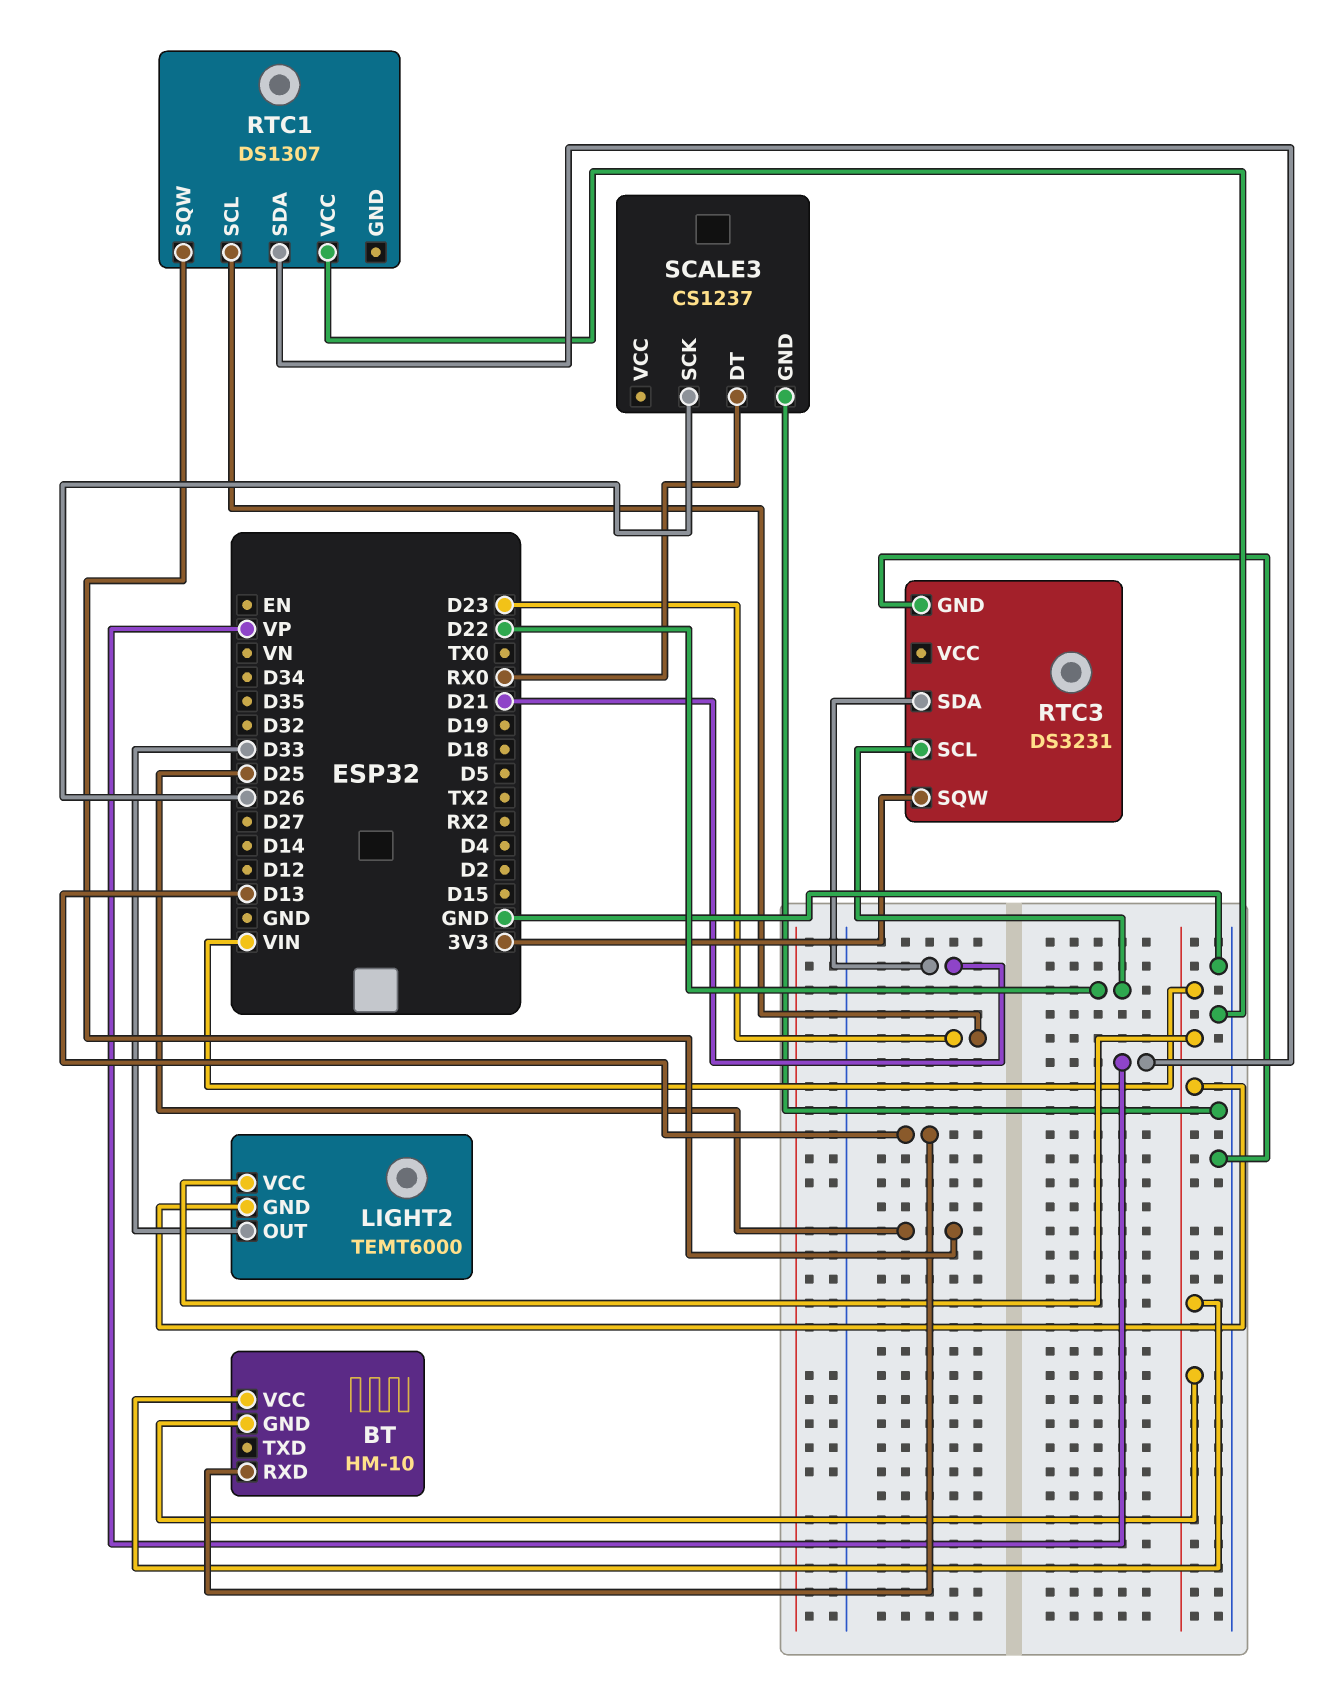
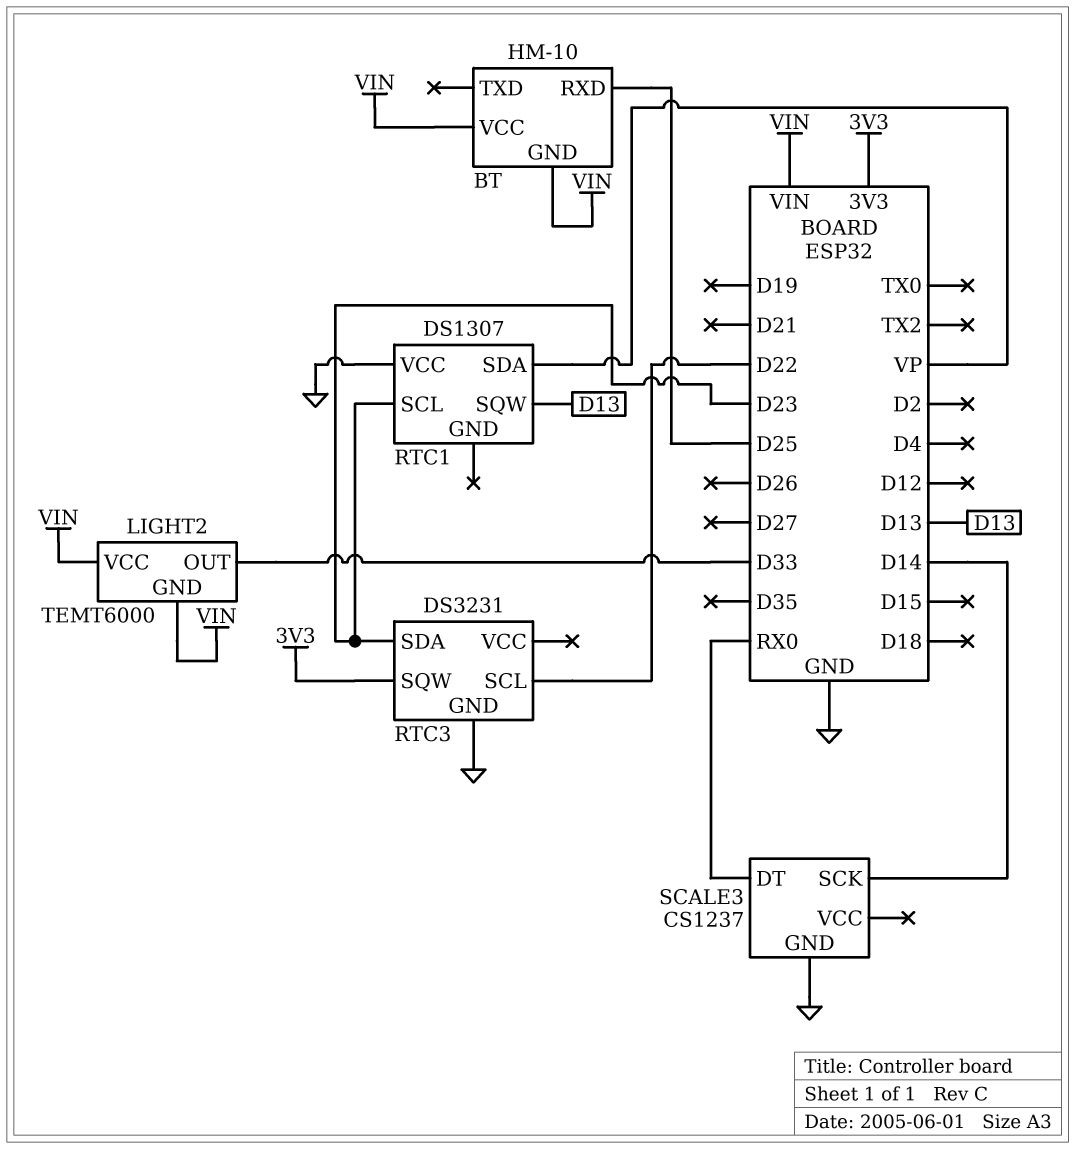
BT pin RXD: D13 -> D25
RTC1 pin SQW: D25 -> D13
RTC3 pin SDA: D21 -> D23
SCALE3 pin SCK: D26 -> D14

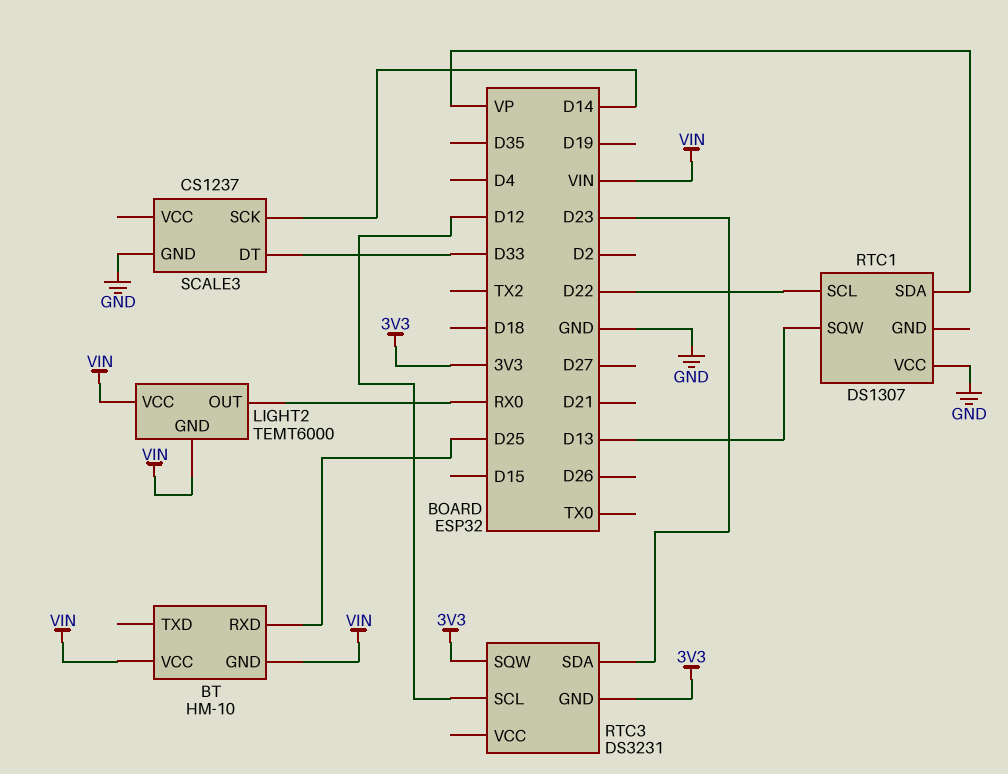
LIGHT2 pin OUT: D33 -> RX0
RTC1 pin SCL: D23 -> D22
RTC3 pin GND: GND -> 3V3
RTC3 pin SCL: D22 -> D12
SCALE3 pin DT: RX0 -> D33

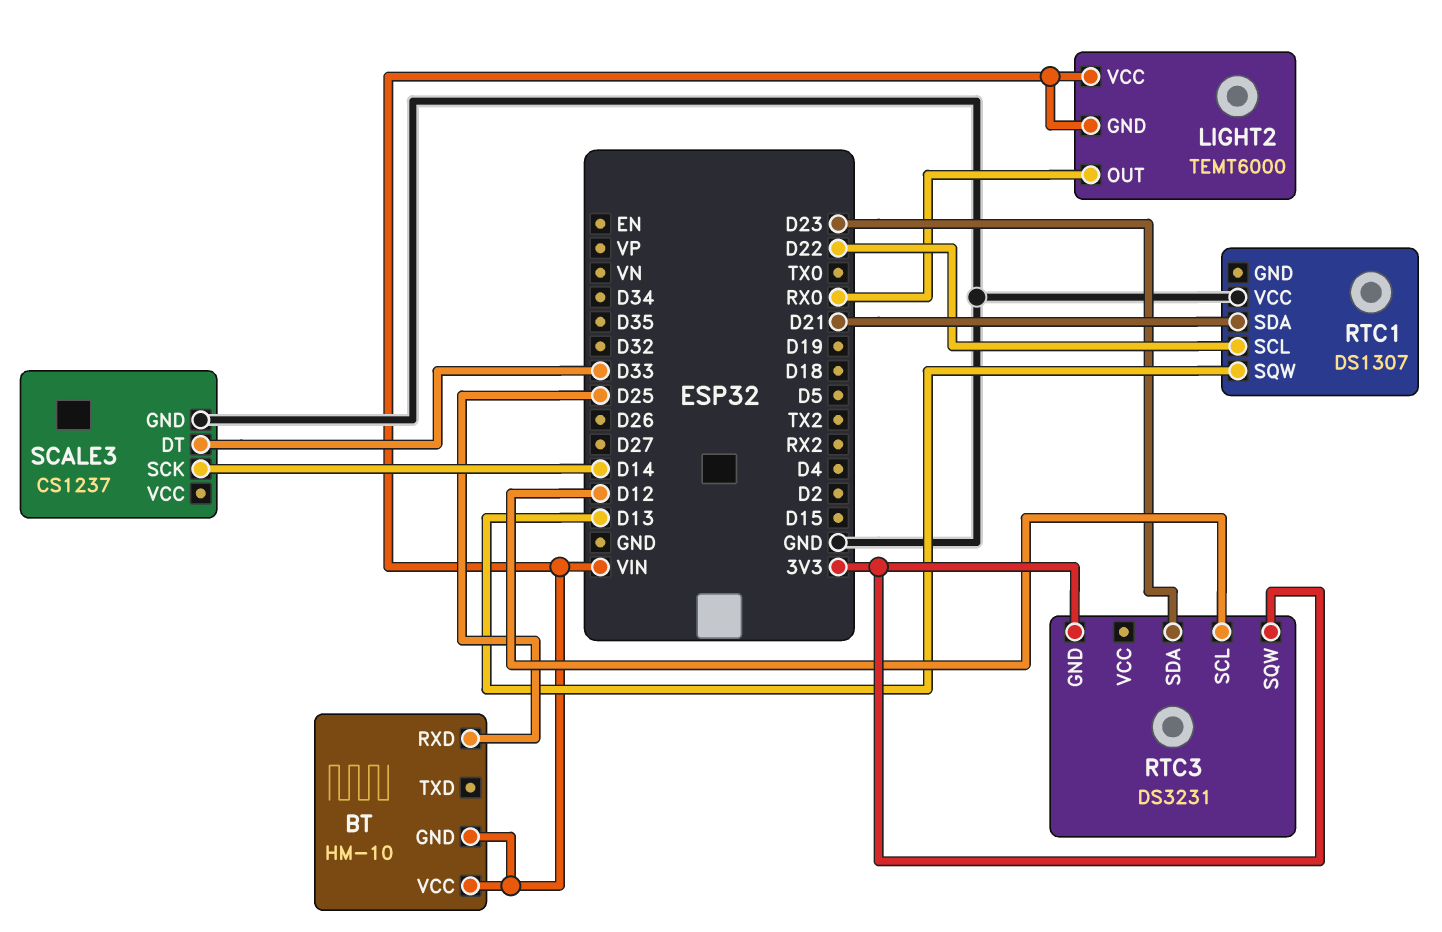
RTC1 pin SDA: VP -> D21

